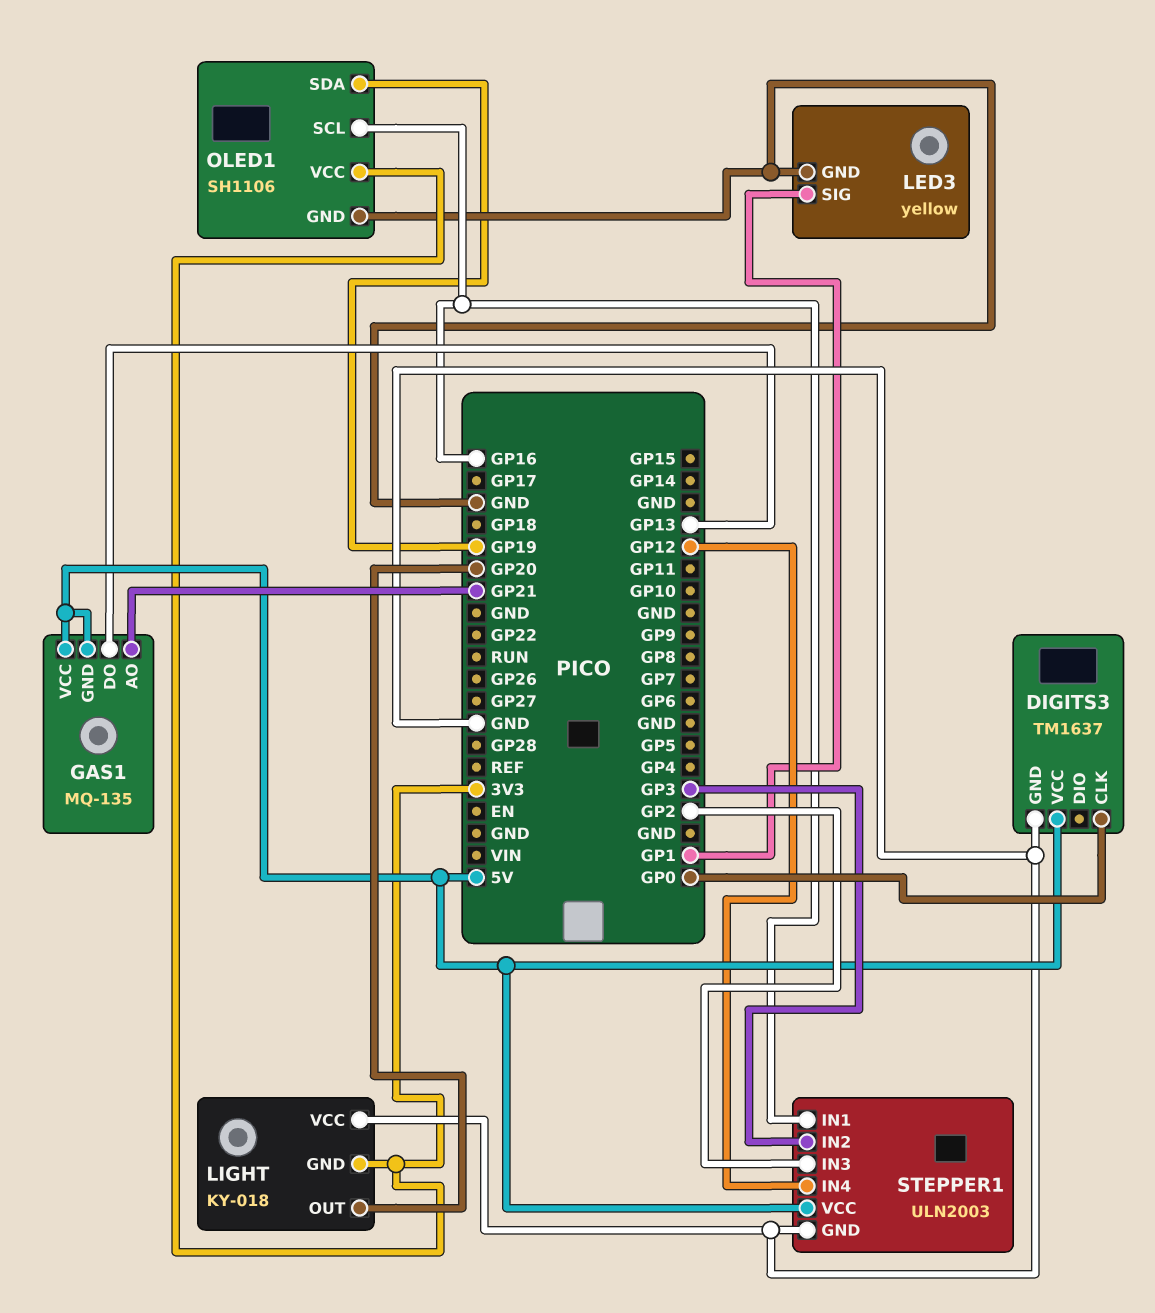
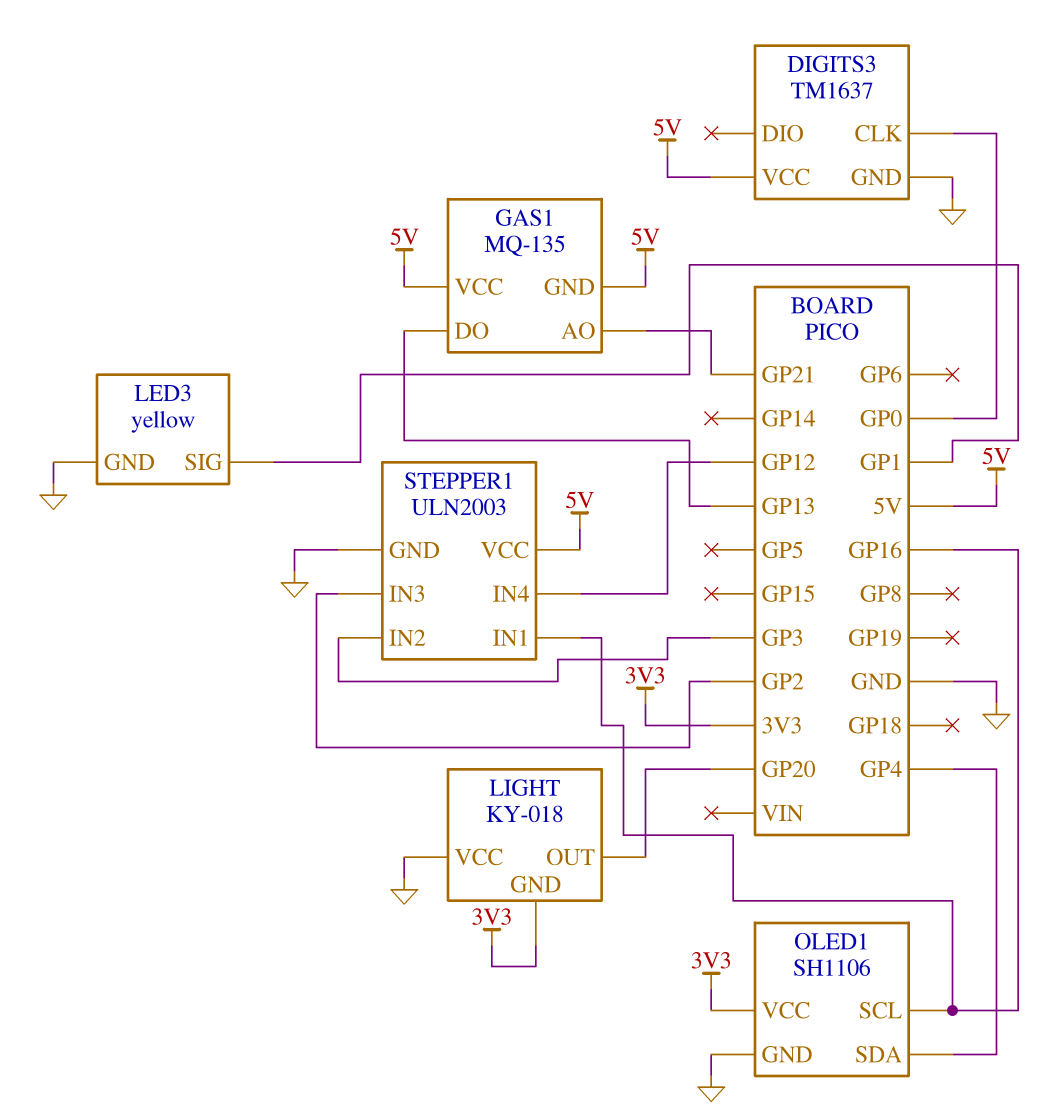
OLED1 pin SDA: GP19 -> GP4

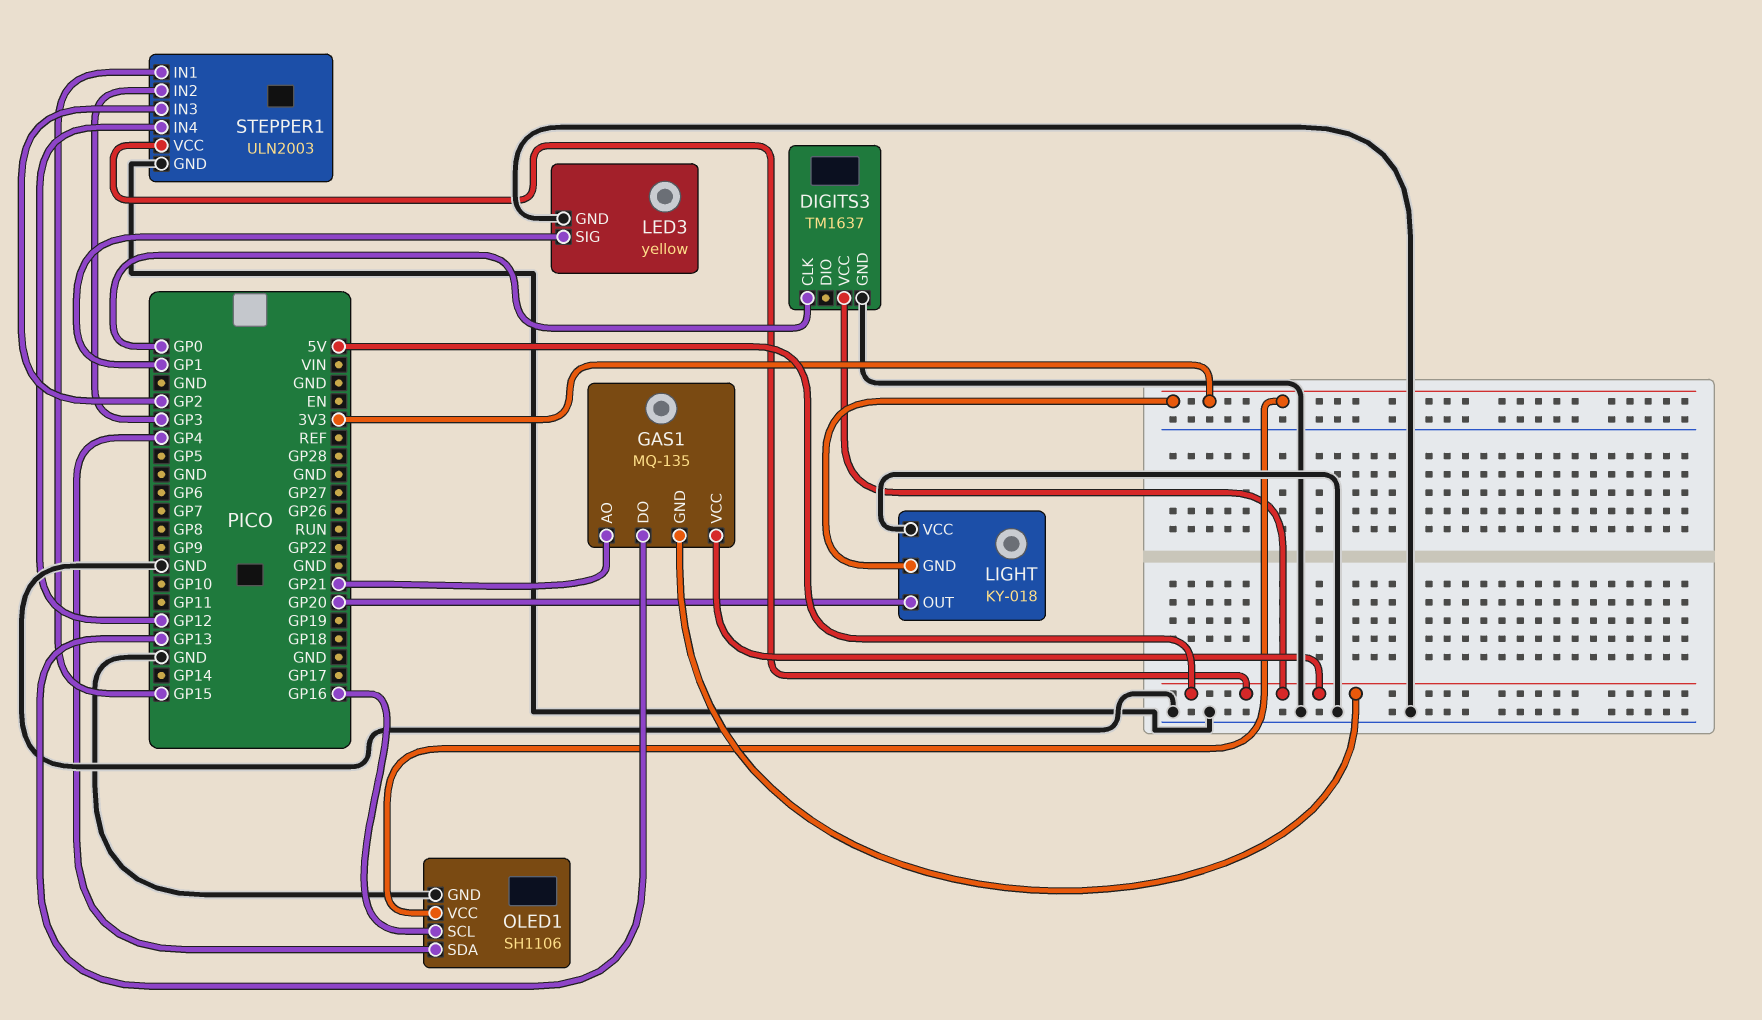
STEPPER1 pin IN1: GP16 -> GP15

